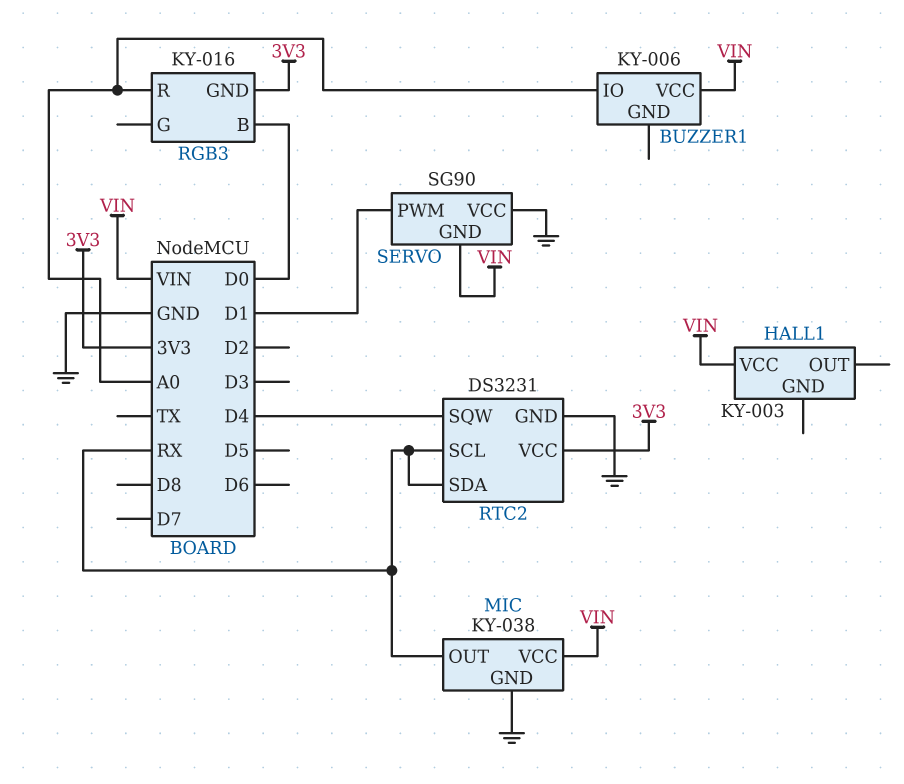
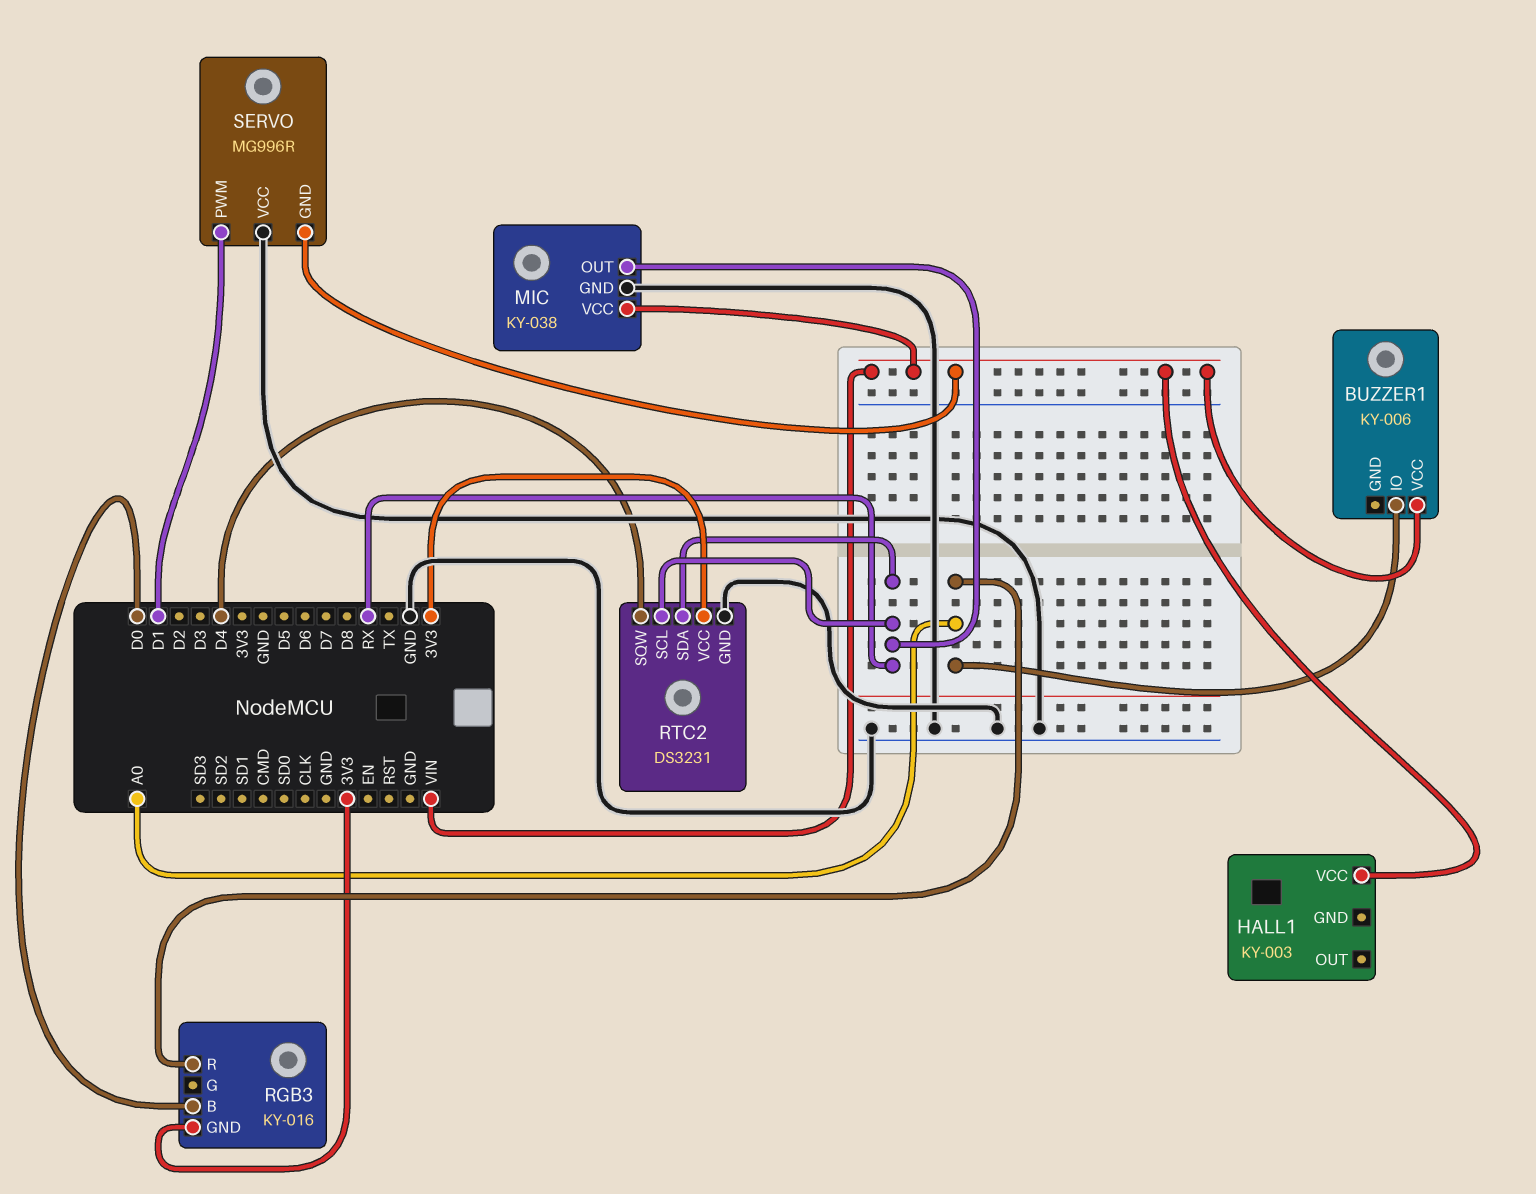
SERVO: SG90 -> MG996R

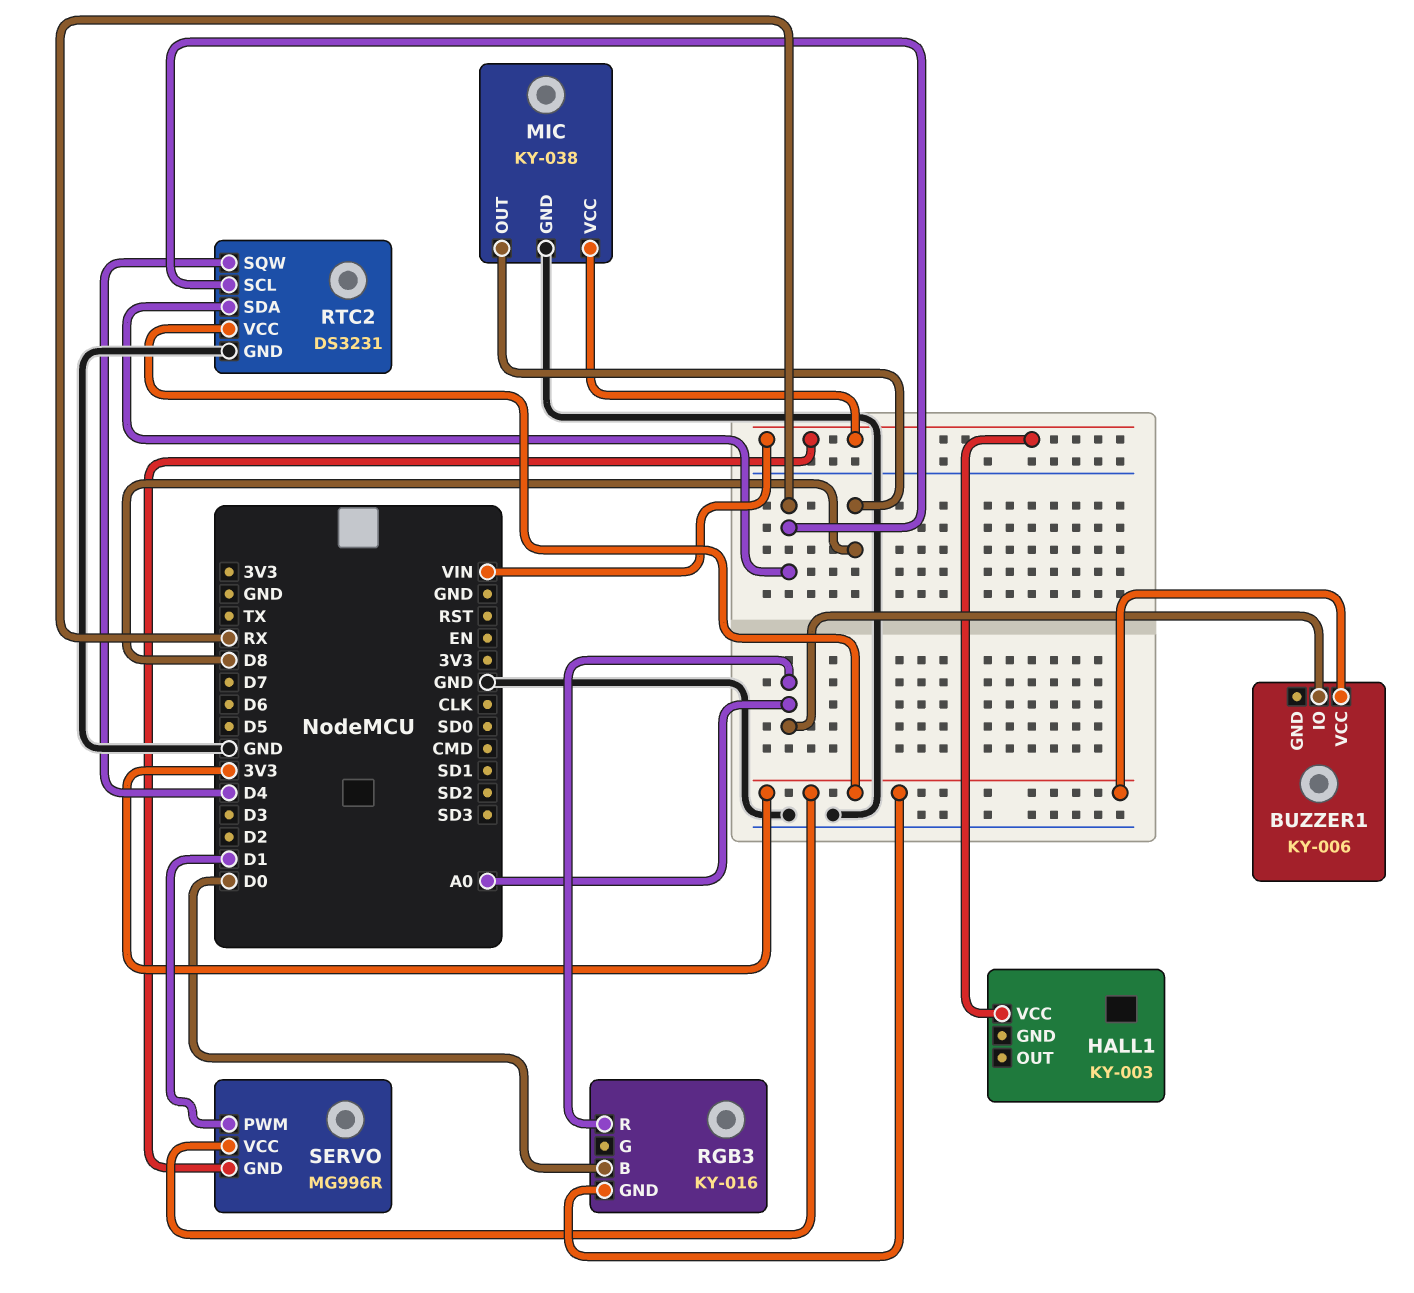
BUZZER1 pin VCC: VIN -> 3V3
MIC pin OUT: RX -> D8
SERVO pin VCC: GND -> 3V3

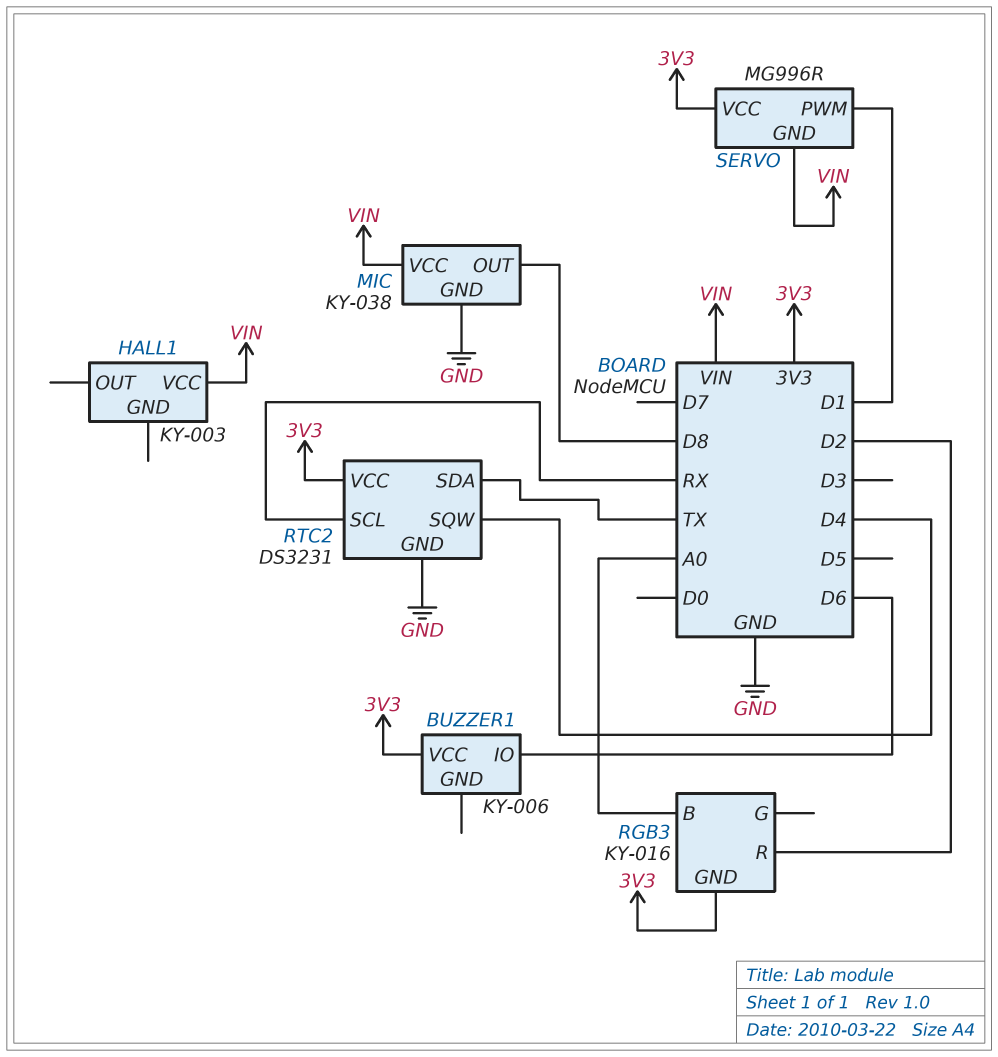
BUZZER1 pin IO: A0 -> D6
RGB3 pin B: D0 -> A0
RGB3 pin R: A0 -> D2
RTC2 pin SDA: RX -> TX

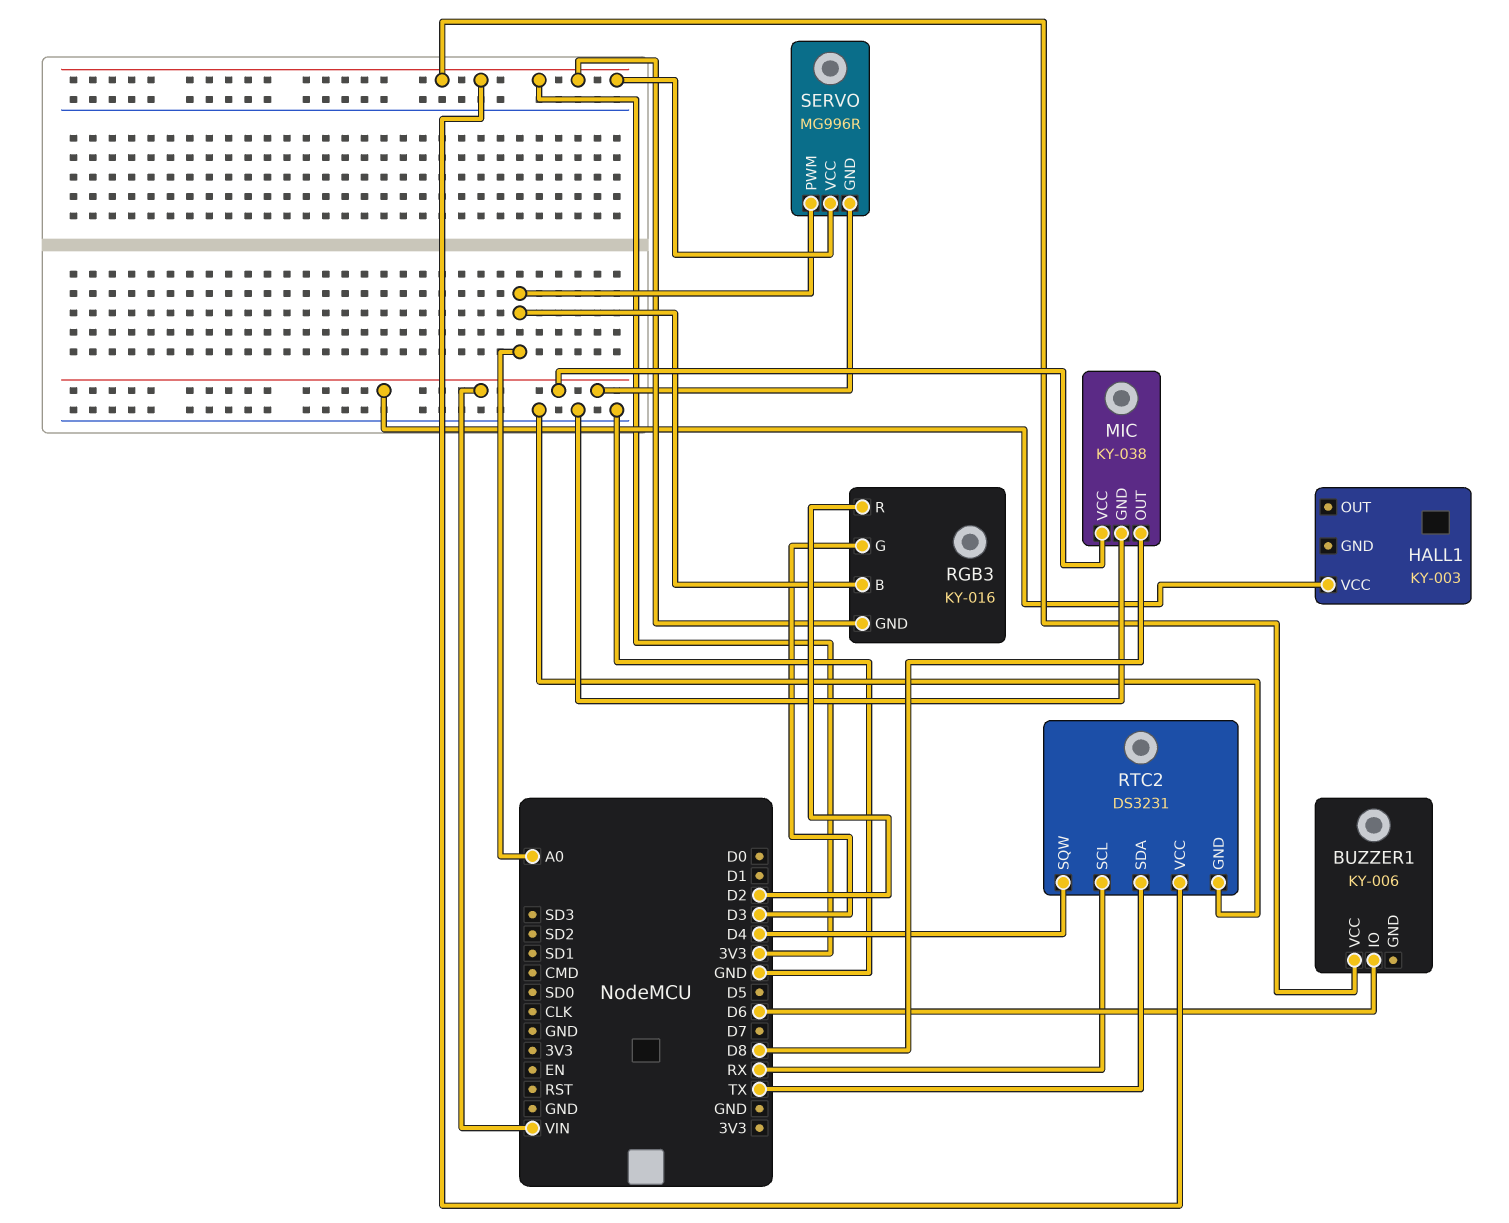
RGB3 pin G: none -> D3
SERVO pin PWM: D1 -> A0

